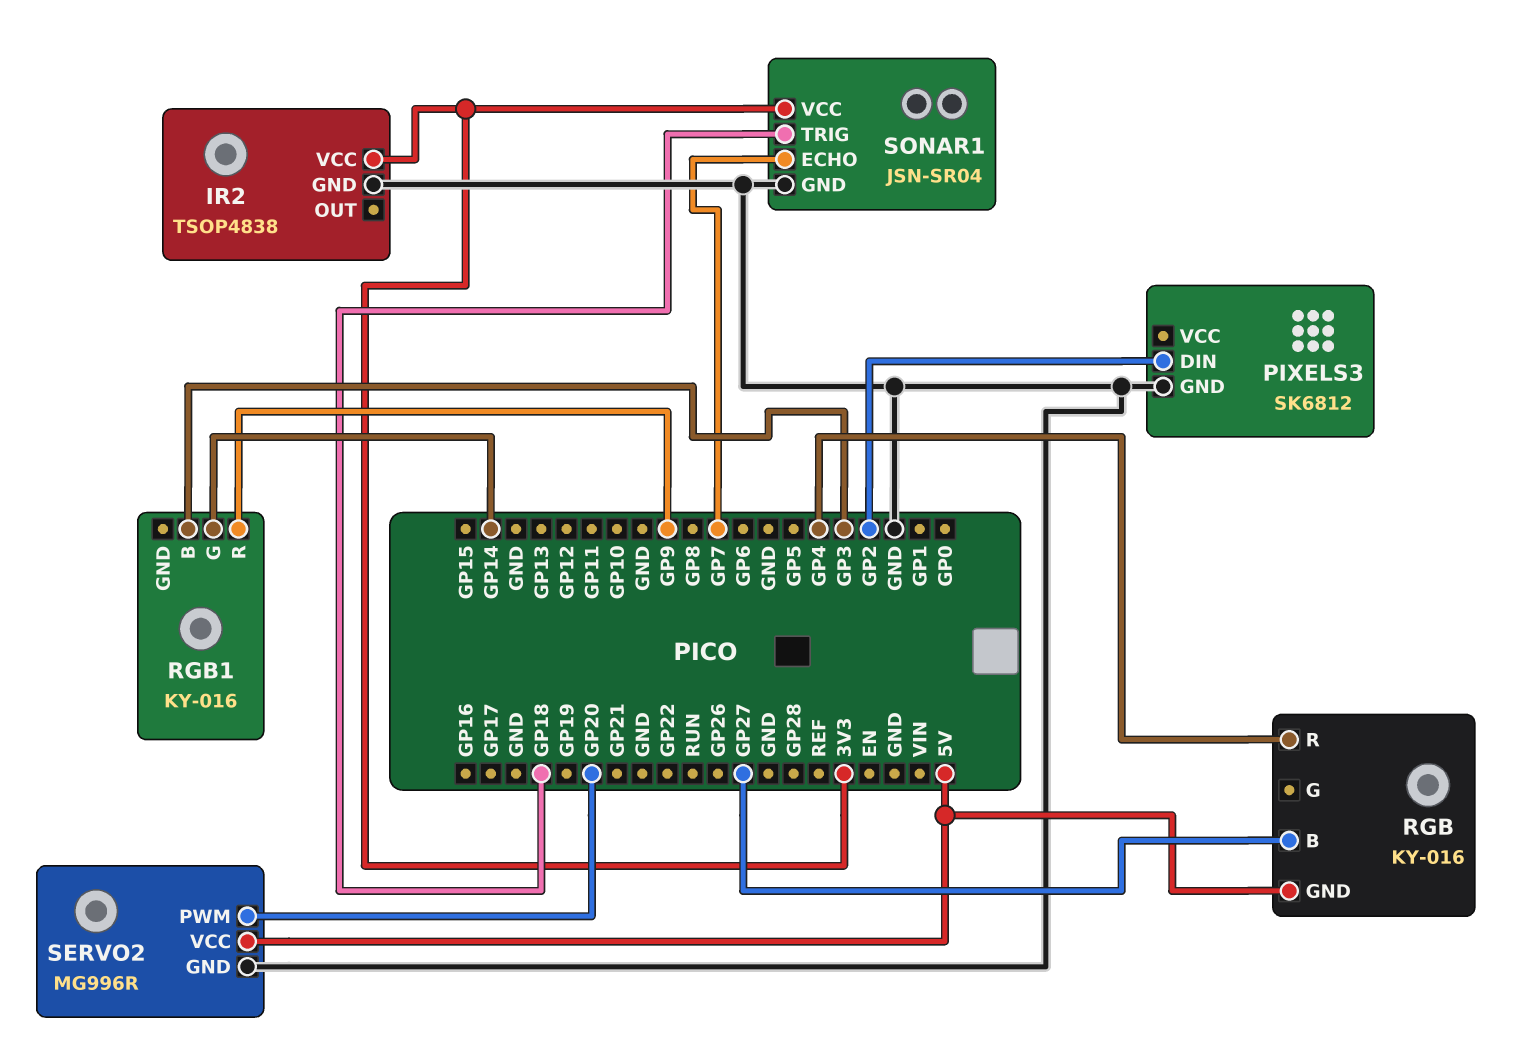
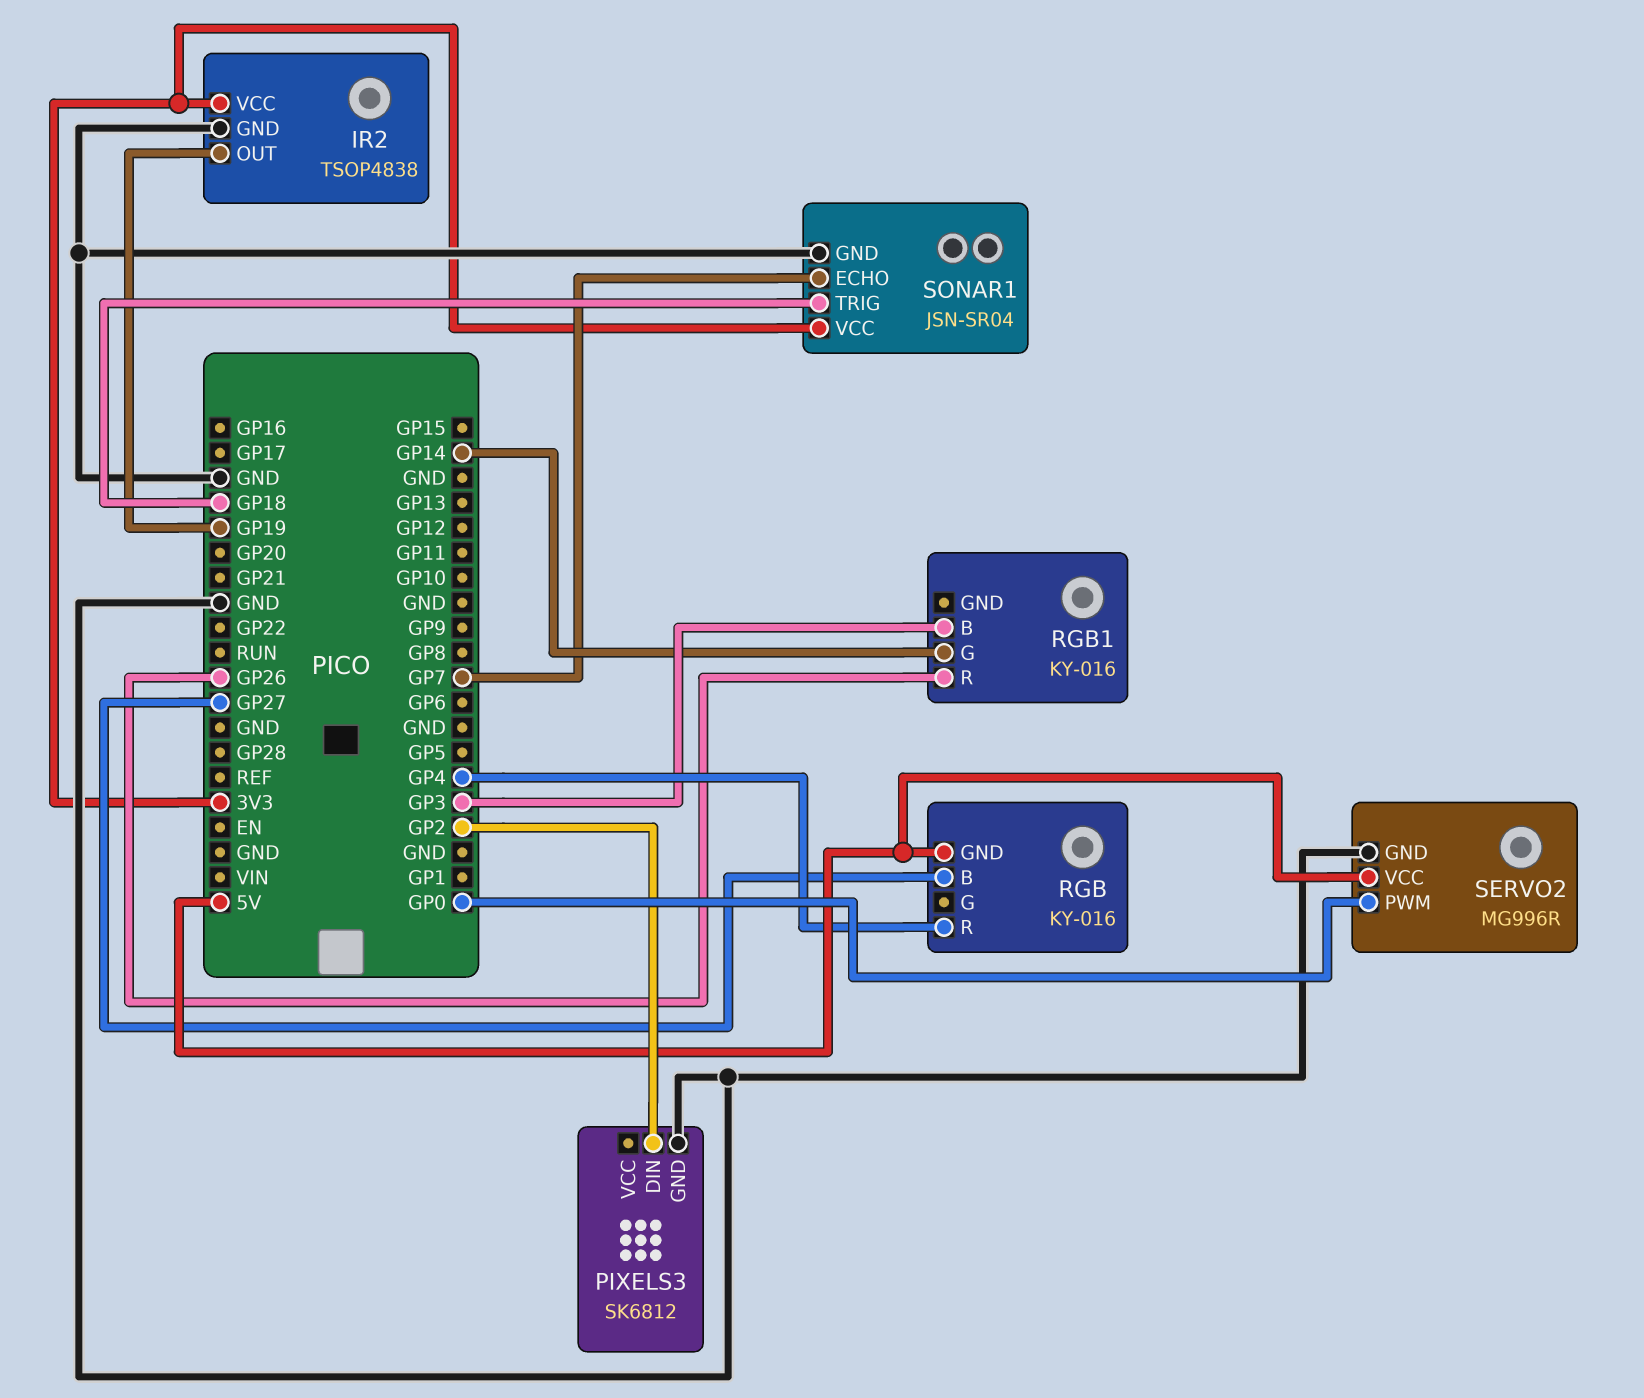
IR2 pin OUT: none -> GP19
RGB1 pin R: GP9 -> GP26
SERVO2 pin PWM: GP20 -> GP0

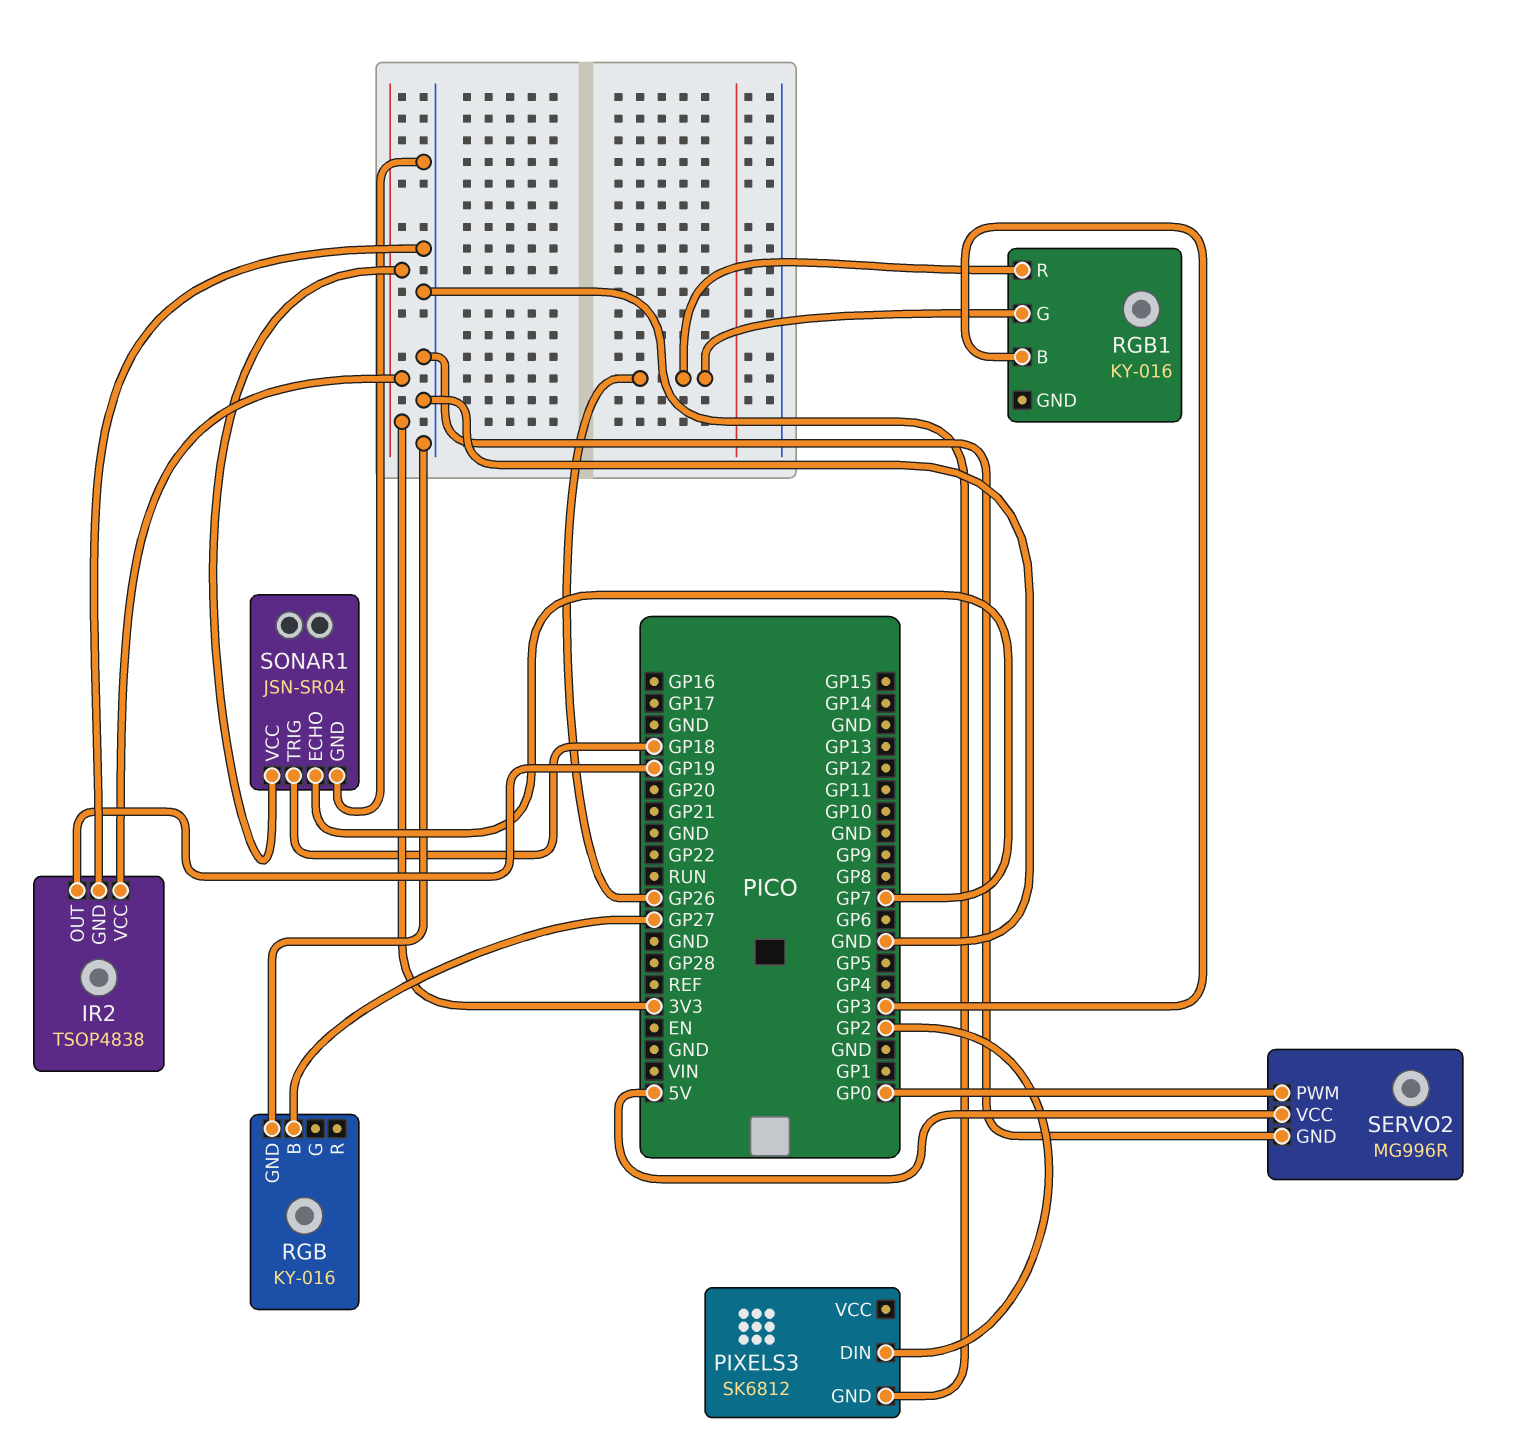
RGB pin GND: 5V -> GND
RGB pin R: GP4 -> none
RGB1 pin G: GP14 -> GP26

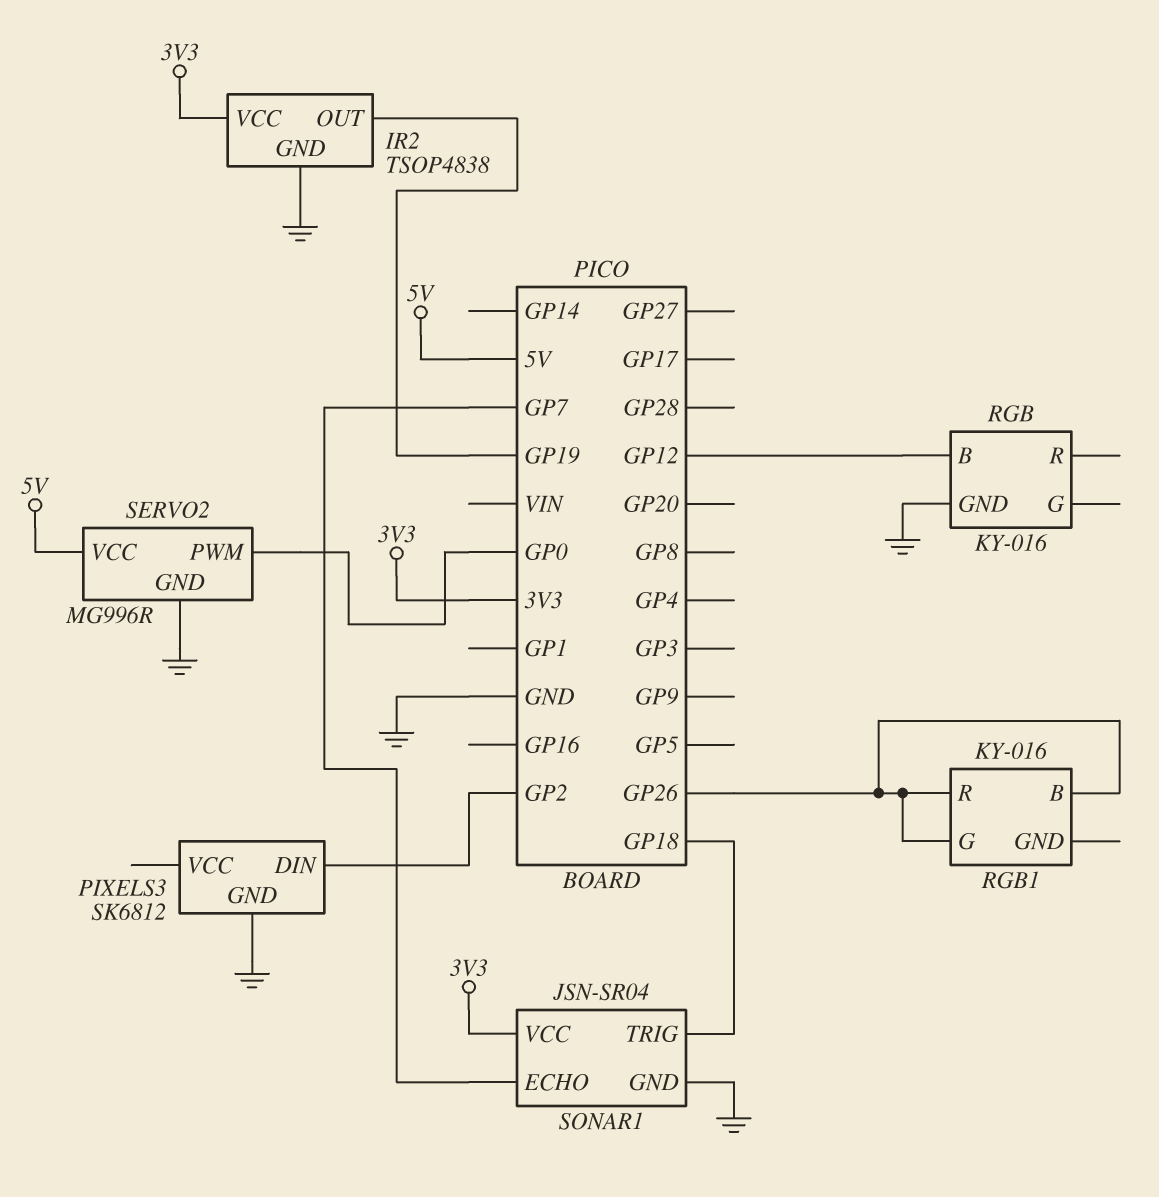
RGB pin B: GP27 -> GP12
RGB1 pin B: GP3 -> GP26

